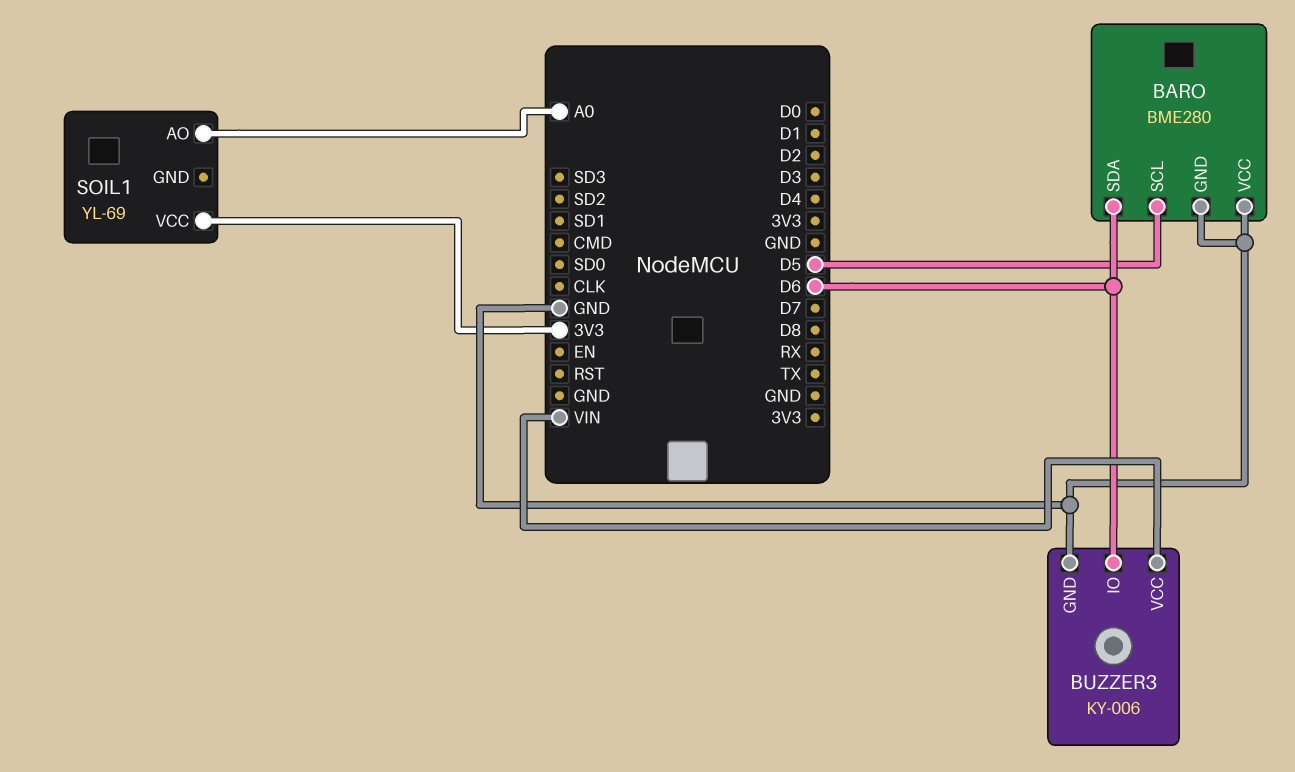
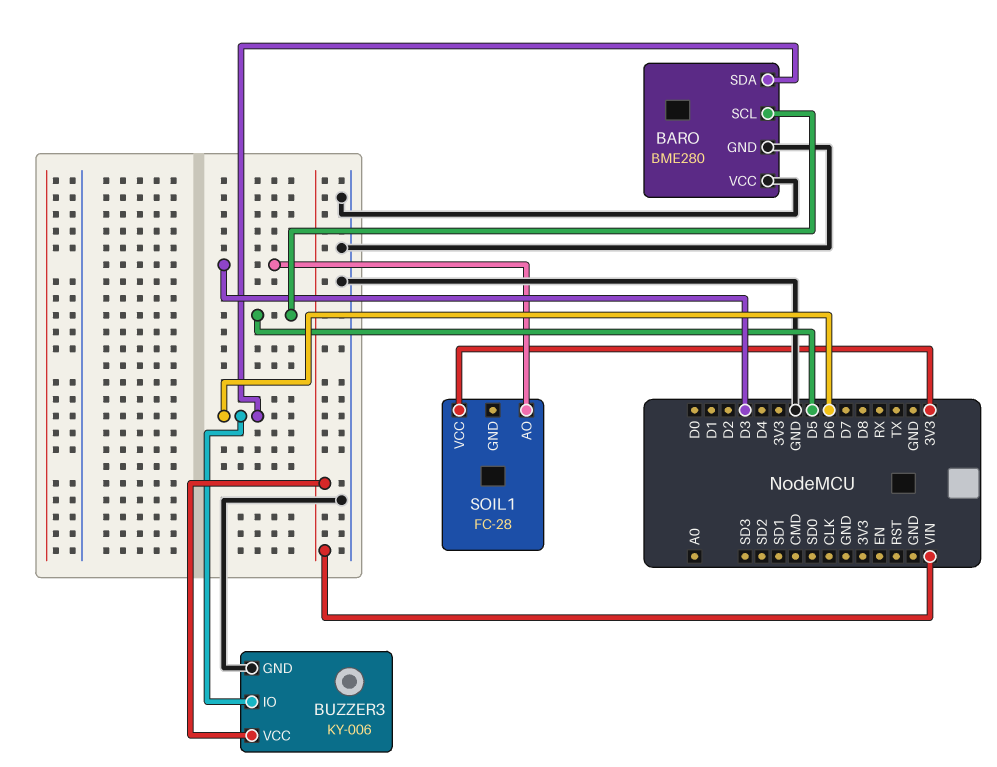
SOIL1: YL-69 -> FC-28
SOIL1 pin AO: A0 -> D3

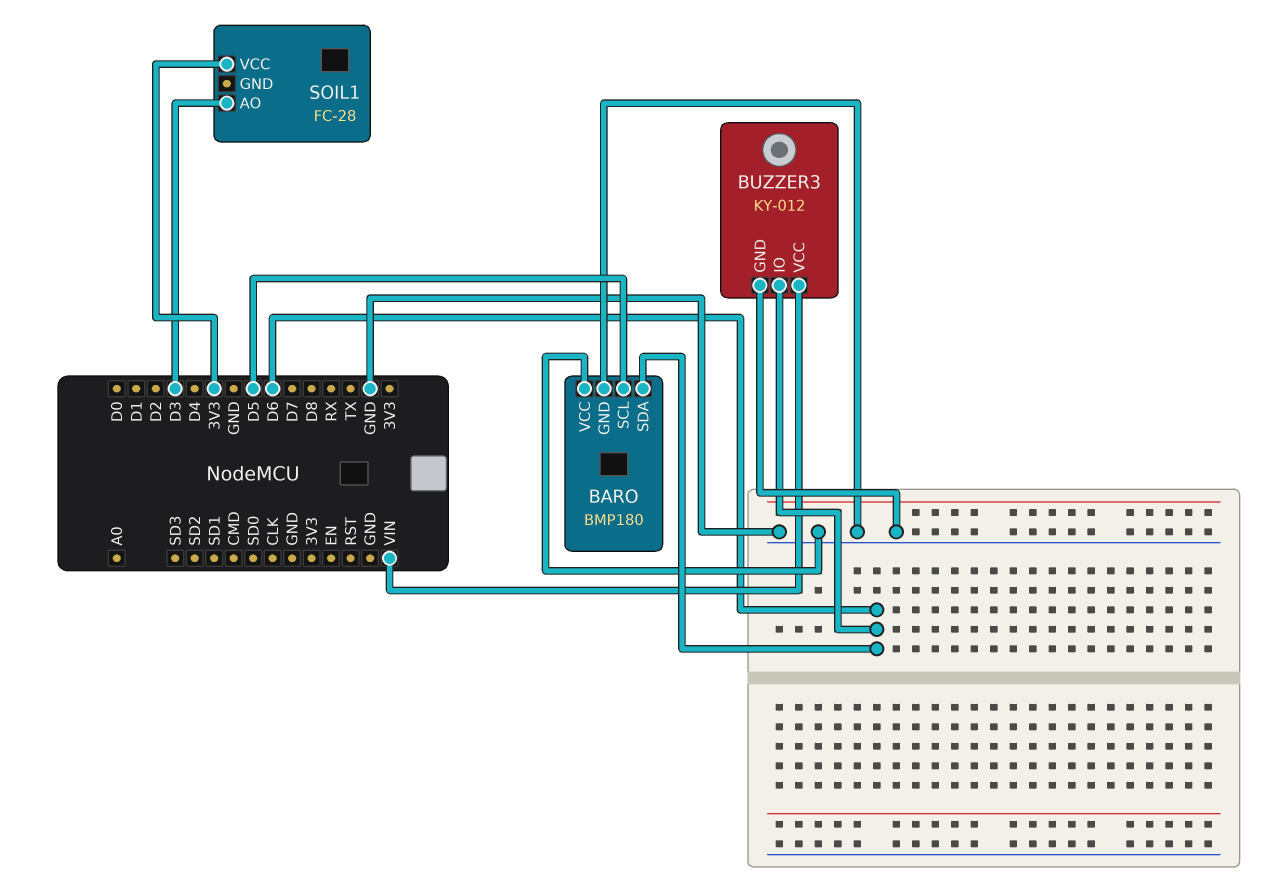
BARO: BME280 -> BMP180
BUZZER3: KY-006 -> KY-012

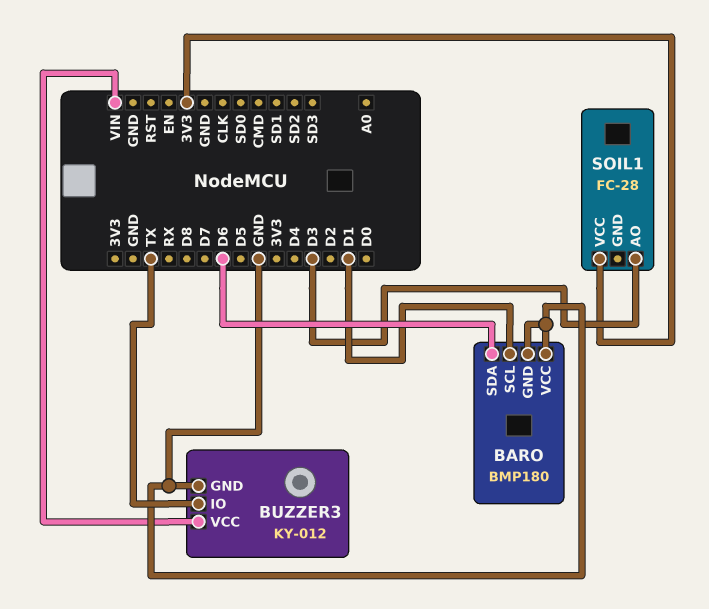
BARO pin SCL: D5 -> D1
BUZZER3 pin IO: D6 -> TX

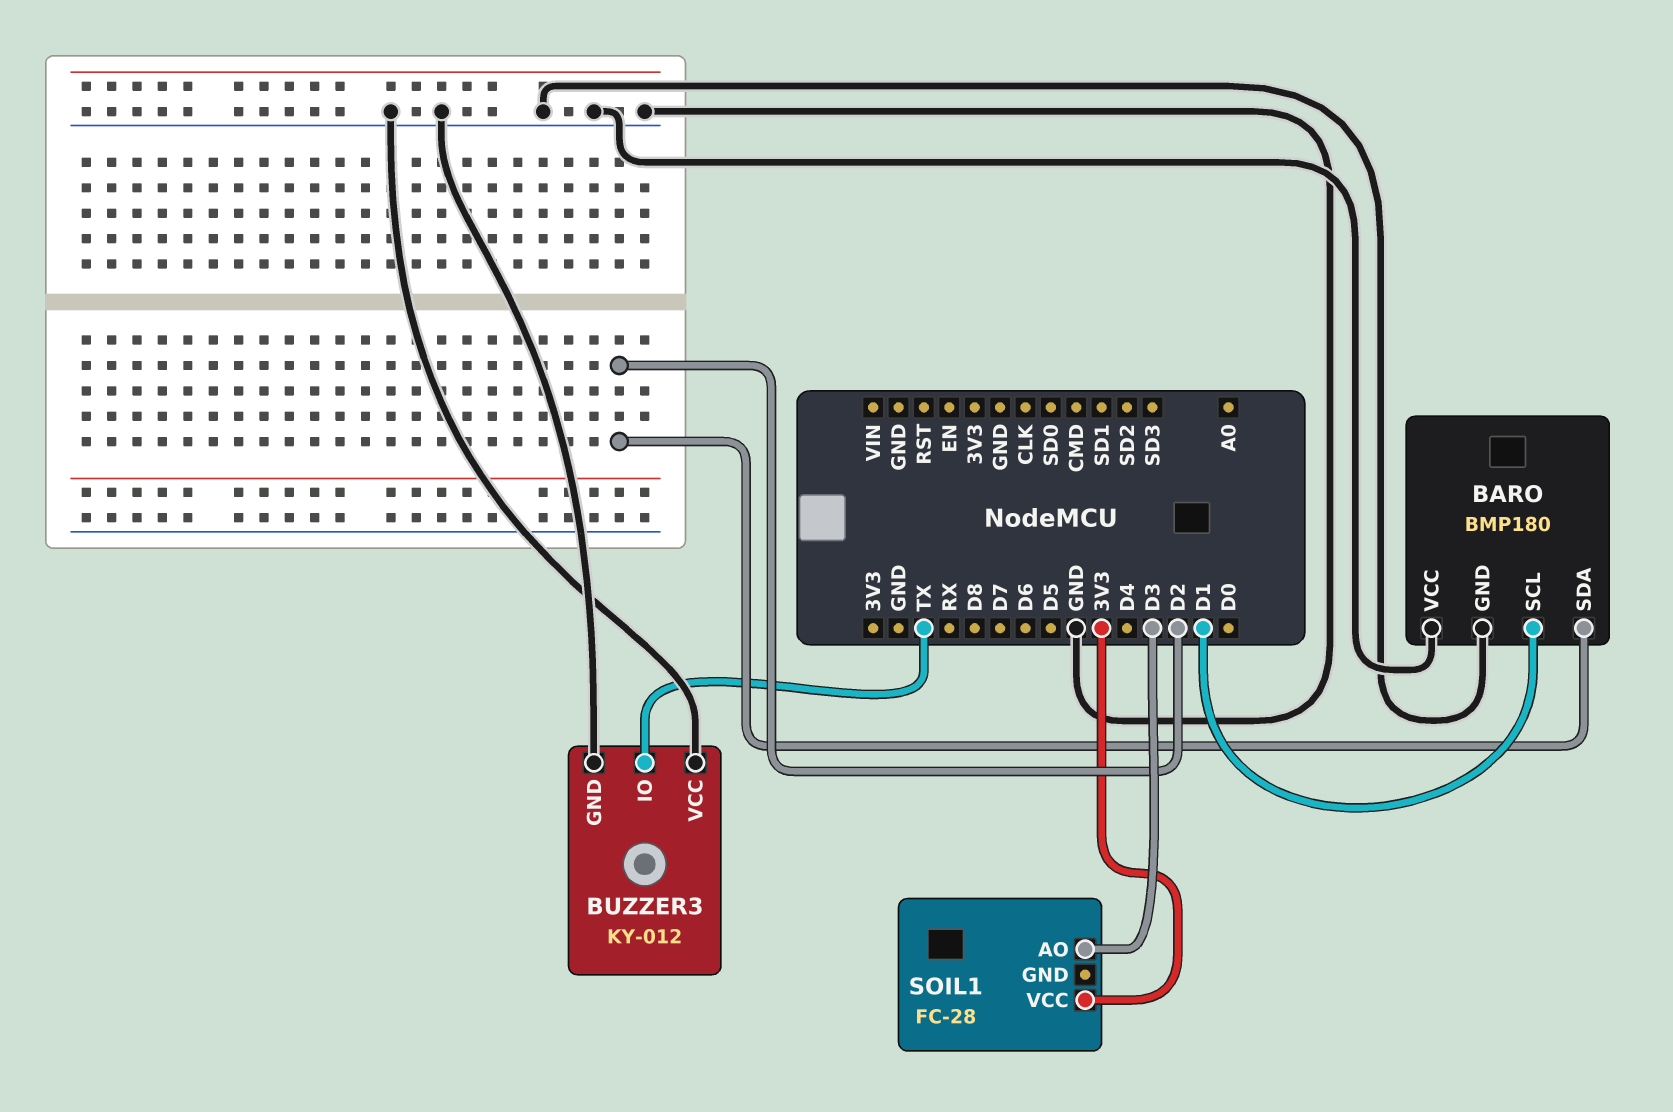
BARO pin SDA: D6 -> D2
BUZZER3 pin VCC: VIN -> GND

